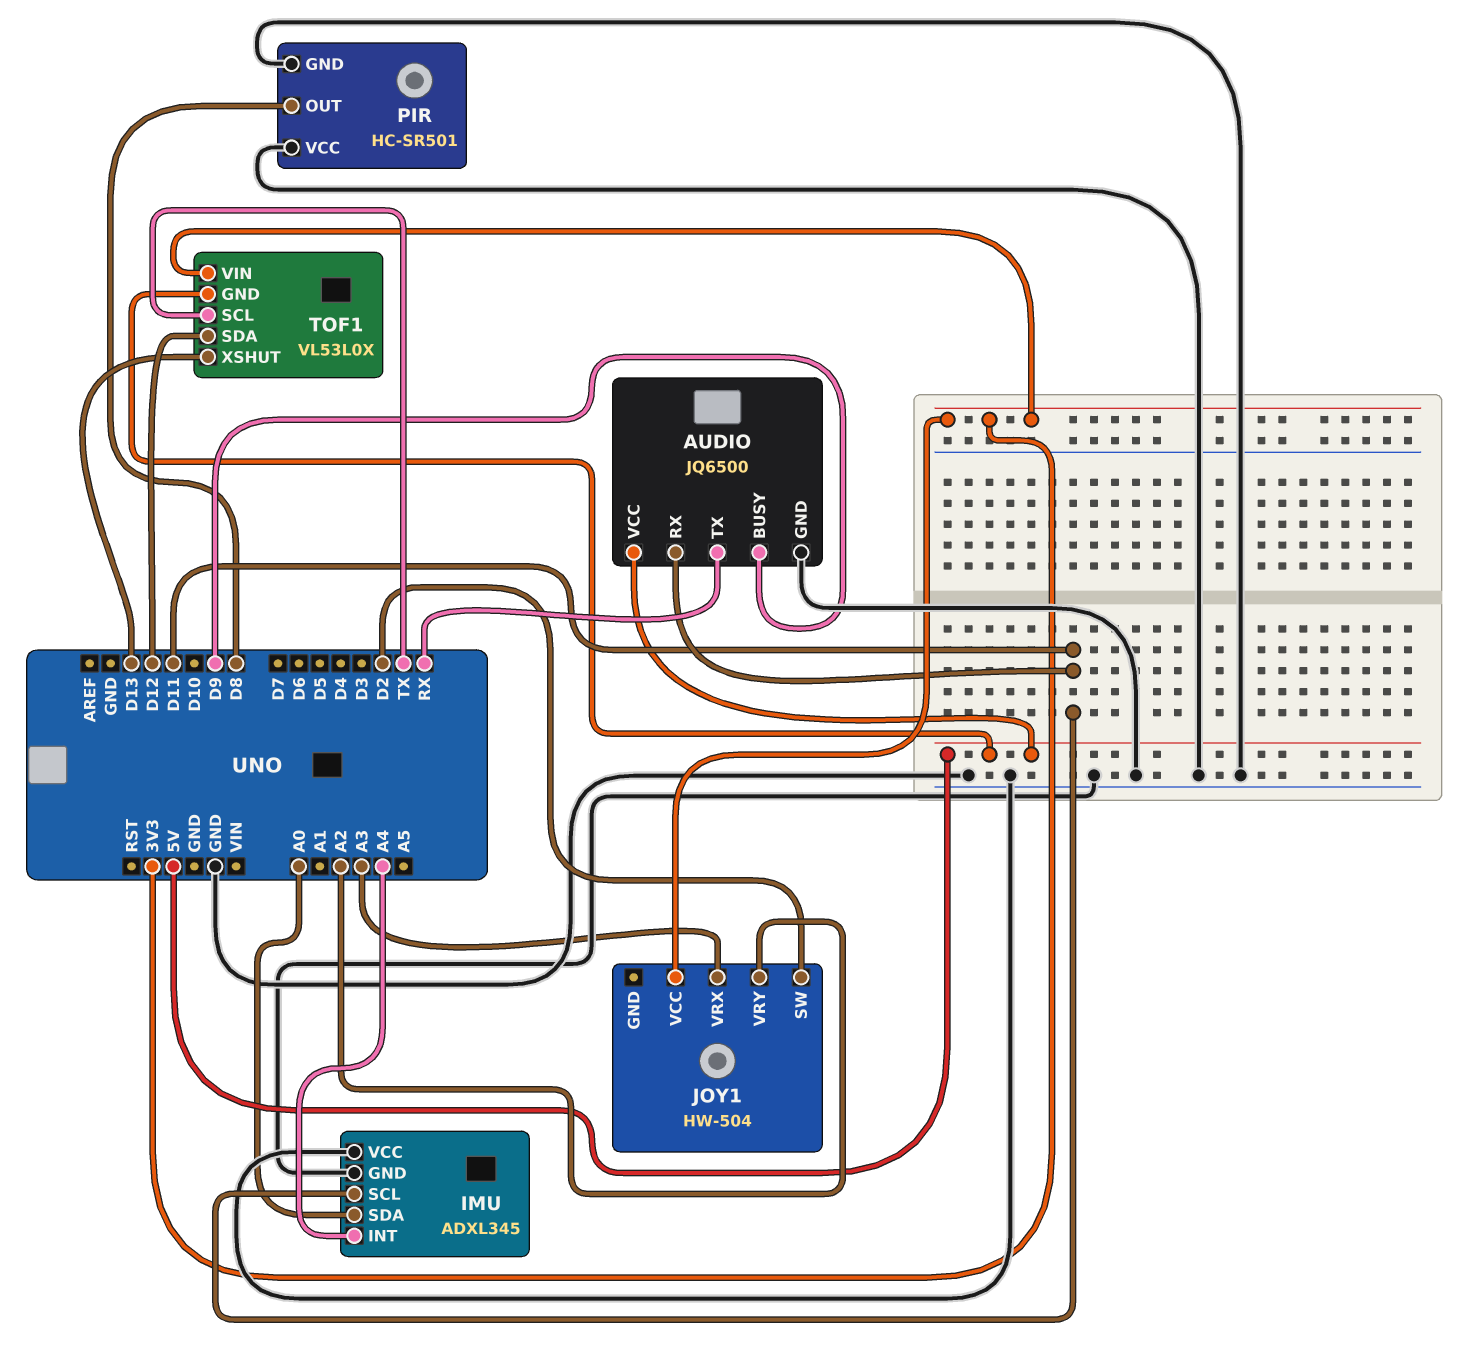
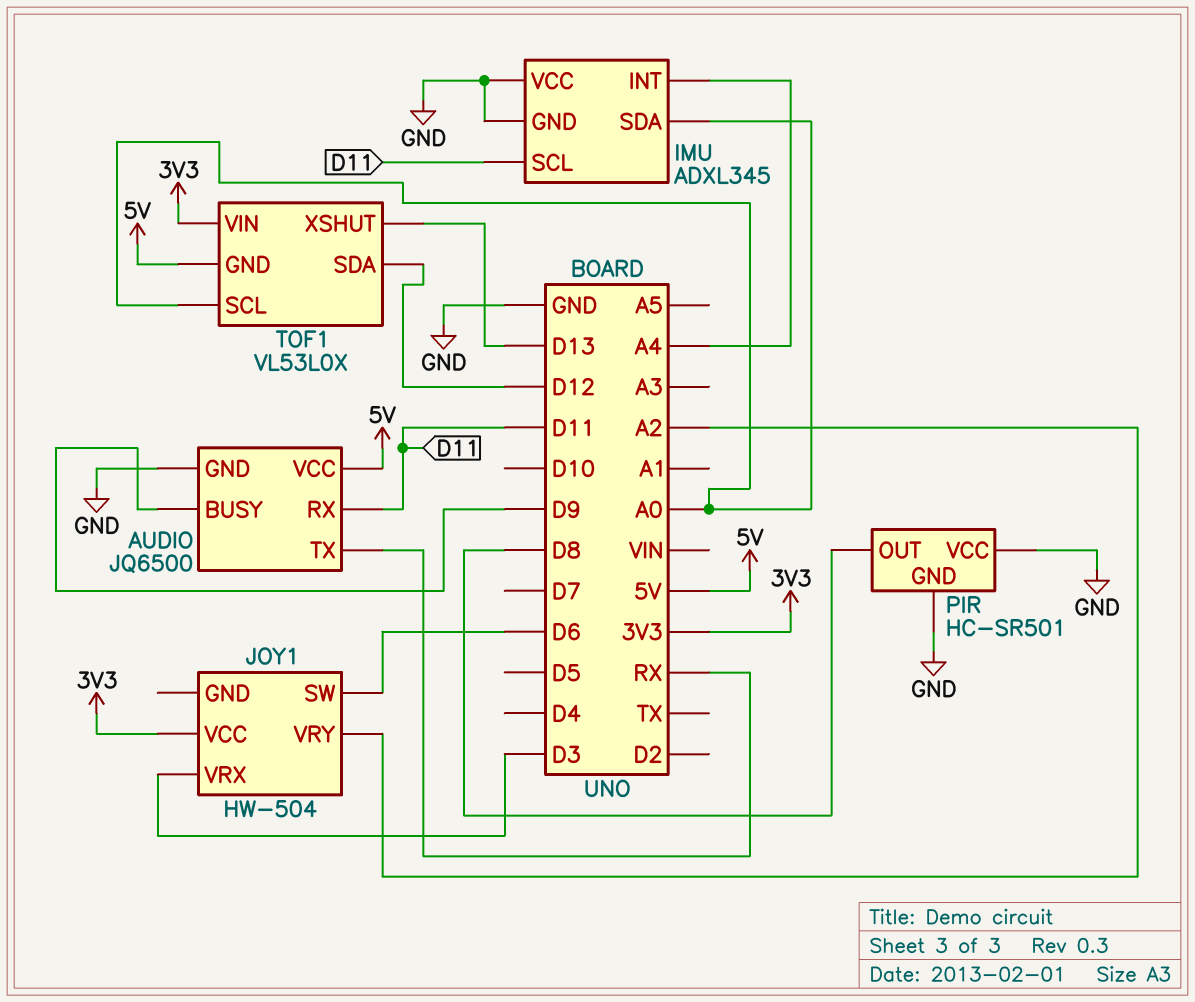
JOY1 pin SW: D2 -> D6
JOY1 pin VRX: A3 -> D3
TOF1 pin SCL: TX -> A0

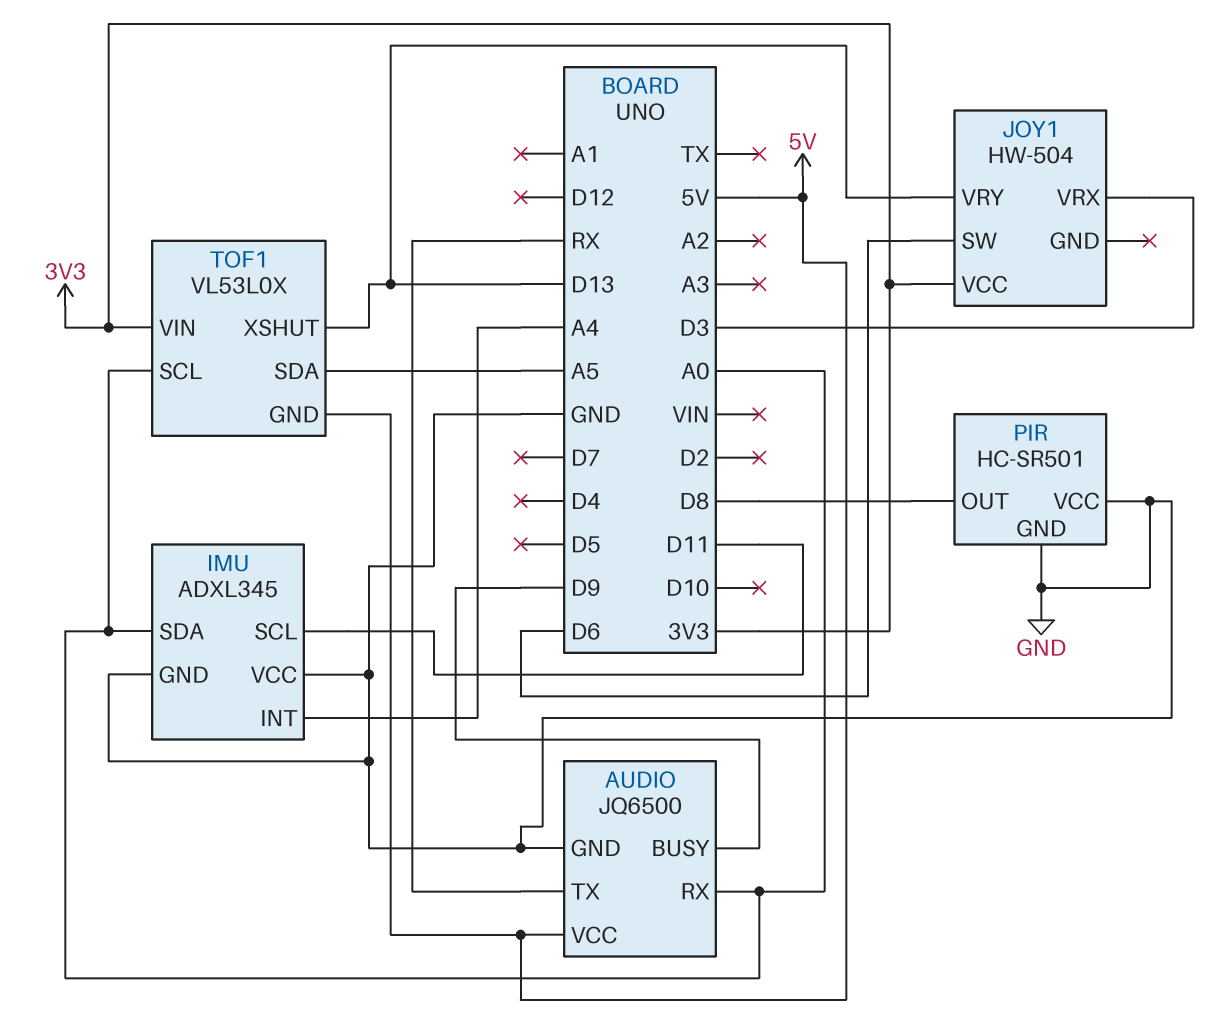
AUDIO pin RX: D11 -> A0
JOY1 pin VRY: A2 -> D13
TOF1 pin SDA: D12 -> A5

